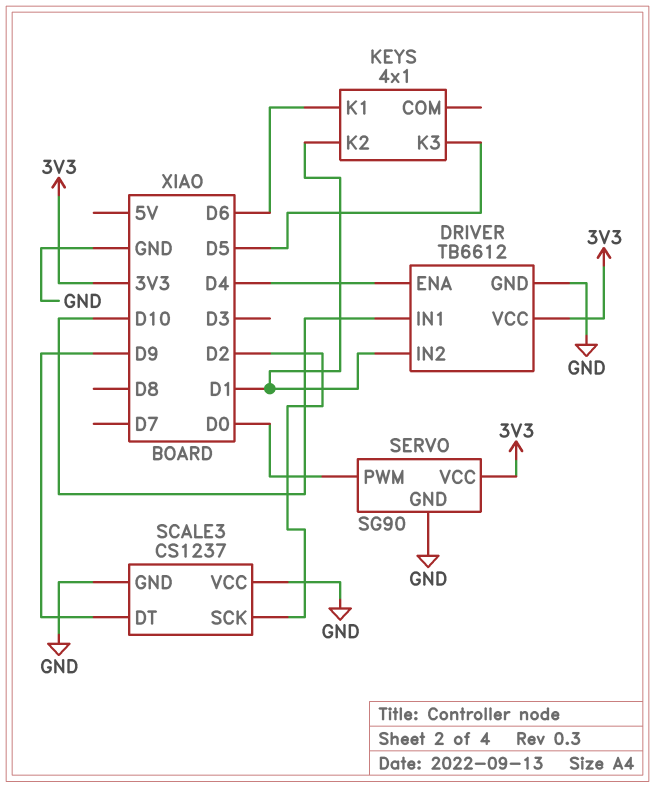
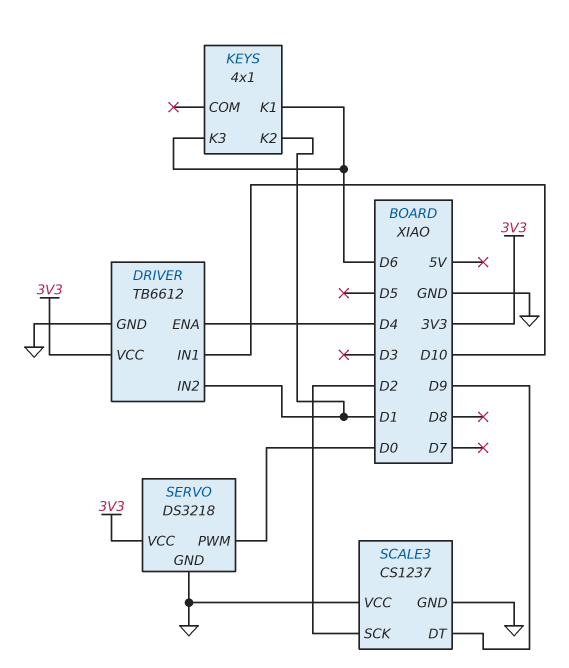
KEYS pin K3: D5 -> D6
SERVO: SG90 -> DS3218

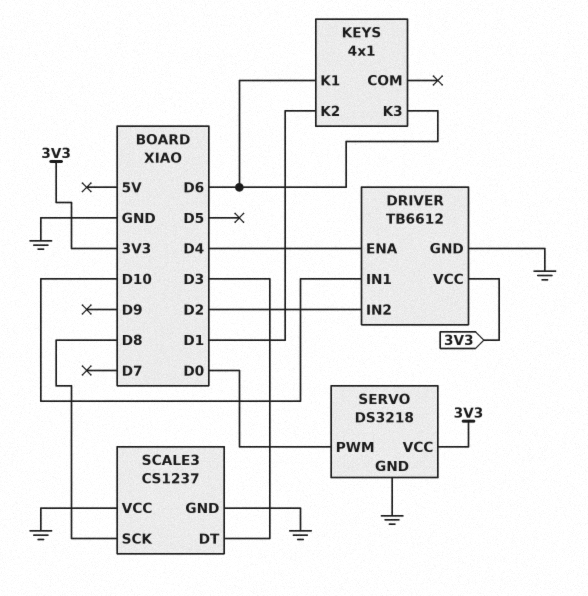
DRIVER pin IN2: D1 -> D2
SCALE3 pin DT: D9 -> D3
SCALE3 pin SCK: D2 -> D8

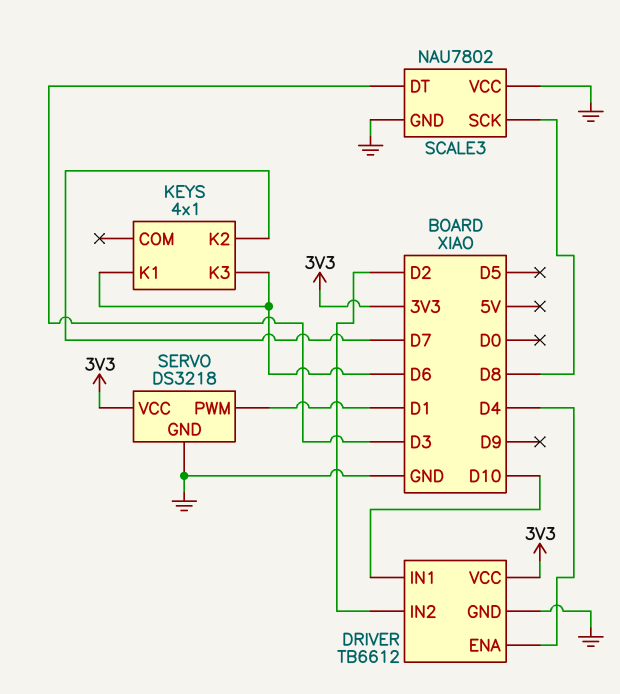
KEYS pin K2: D1 -> D7
SCALE3: CS1237 -> NAU7802
SERVO pin PWM: D0 -> D1

